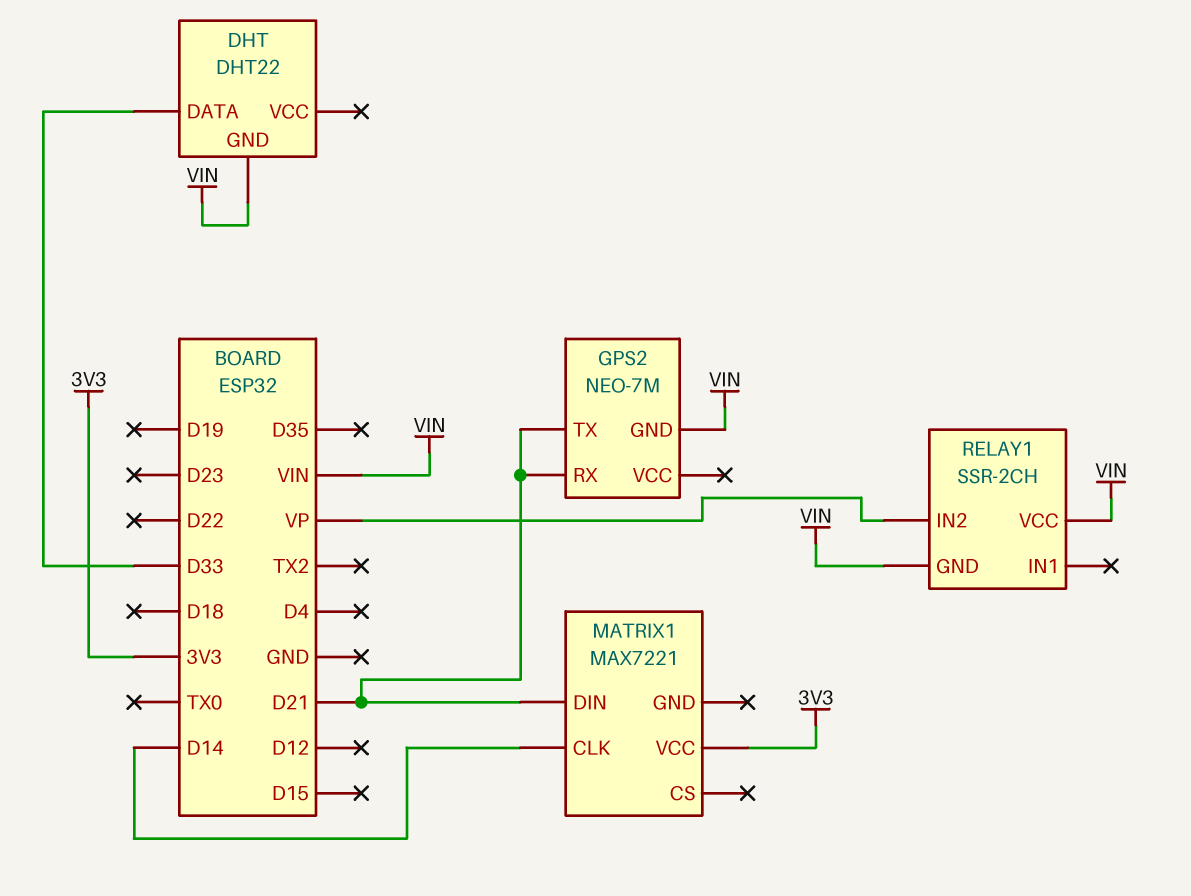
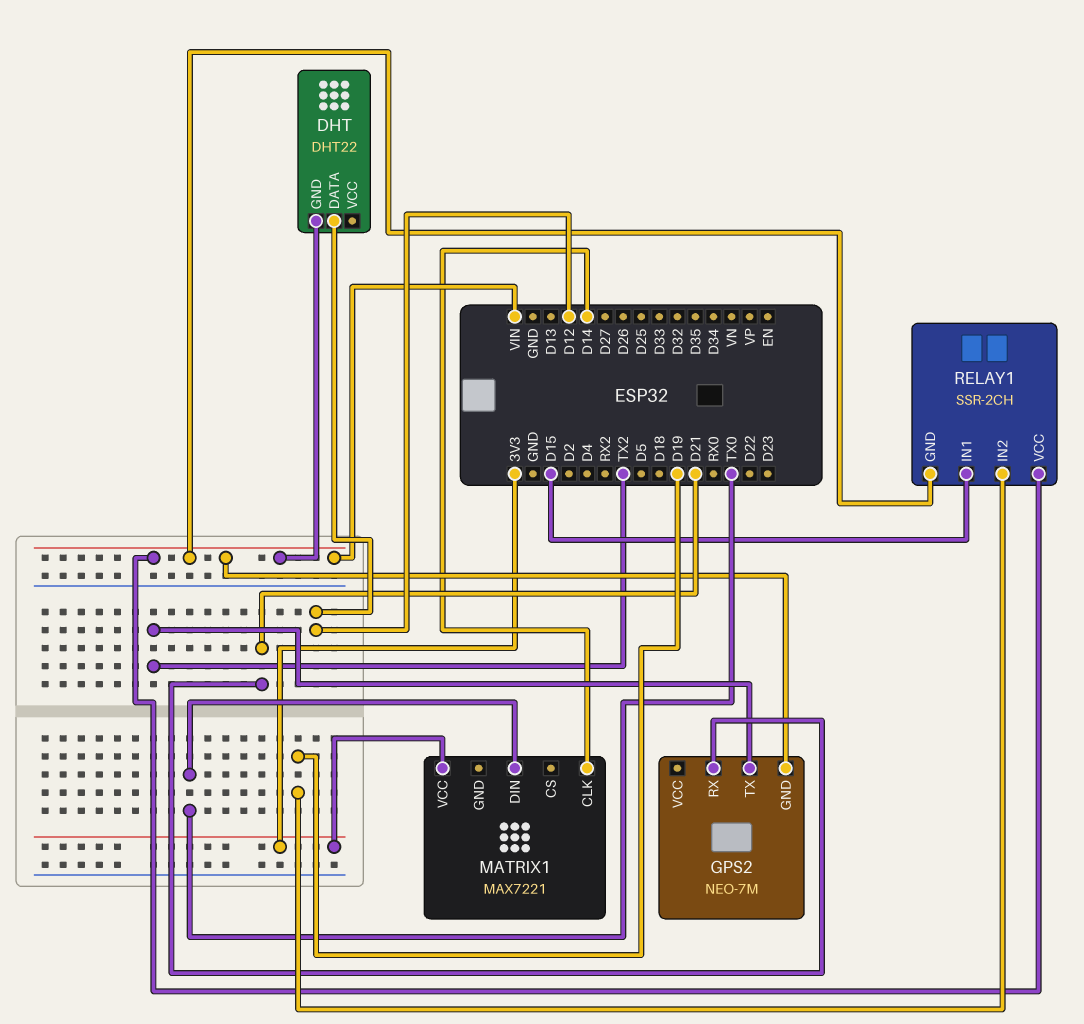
DHT pin DATA: D33 -> D12
GPS2 pin TX: D21 -> TX2
MATRIX1 pin DIN: D21 -> TX0
RELAY1 pin IN1: none -> D15
RELAY1 pin IN2: VP -> D19

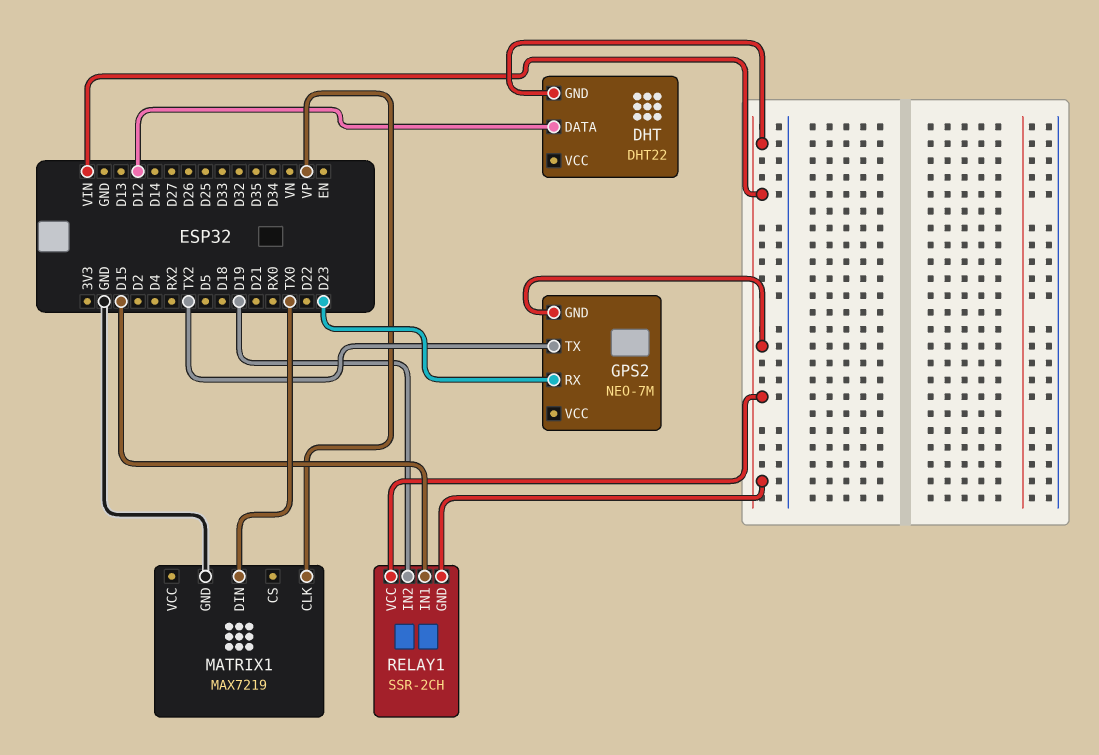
GPS2 pin RX: D21 -> D23
MATRIX1: MAX7221 -> MAX7219
MATRIX1 pin CLK: D14 -> VP
MATRIX1 pin GND: none -> GND
MATRIX1 pin VCC: 3V3 -> none

